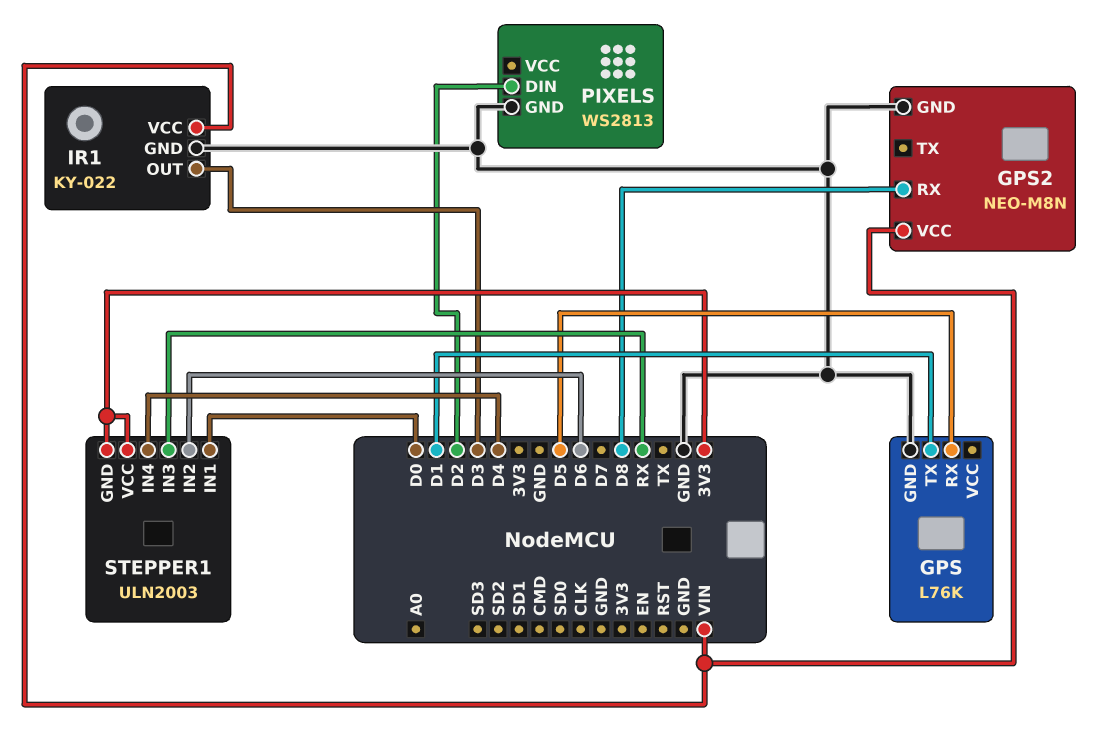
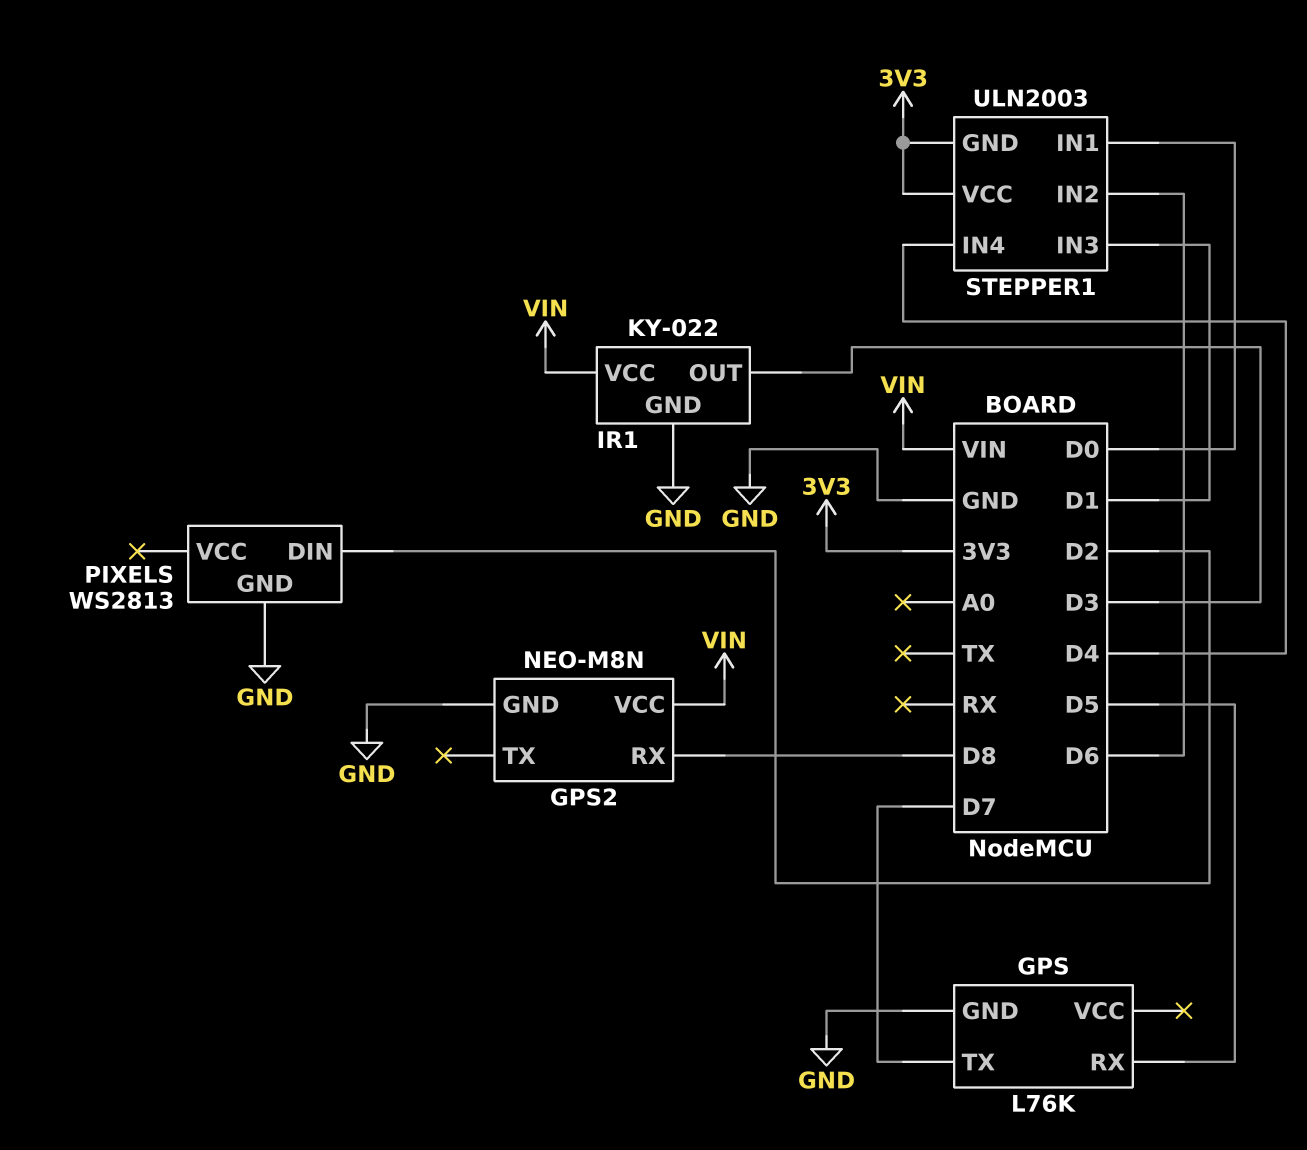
GPS pin TX: D1 -> D7
STEPPER1 pin IN3: RX -> D1

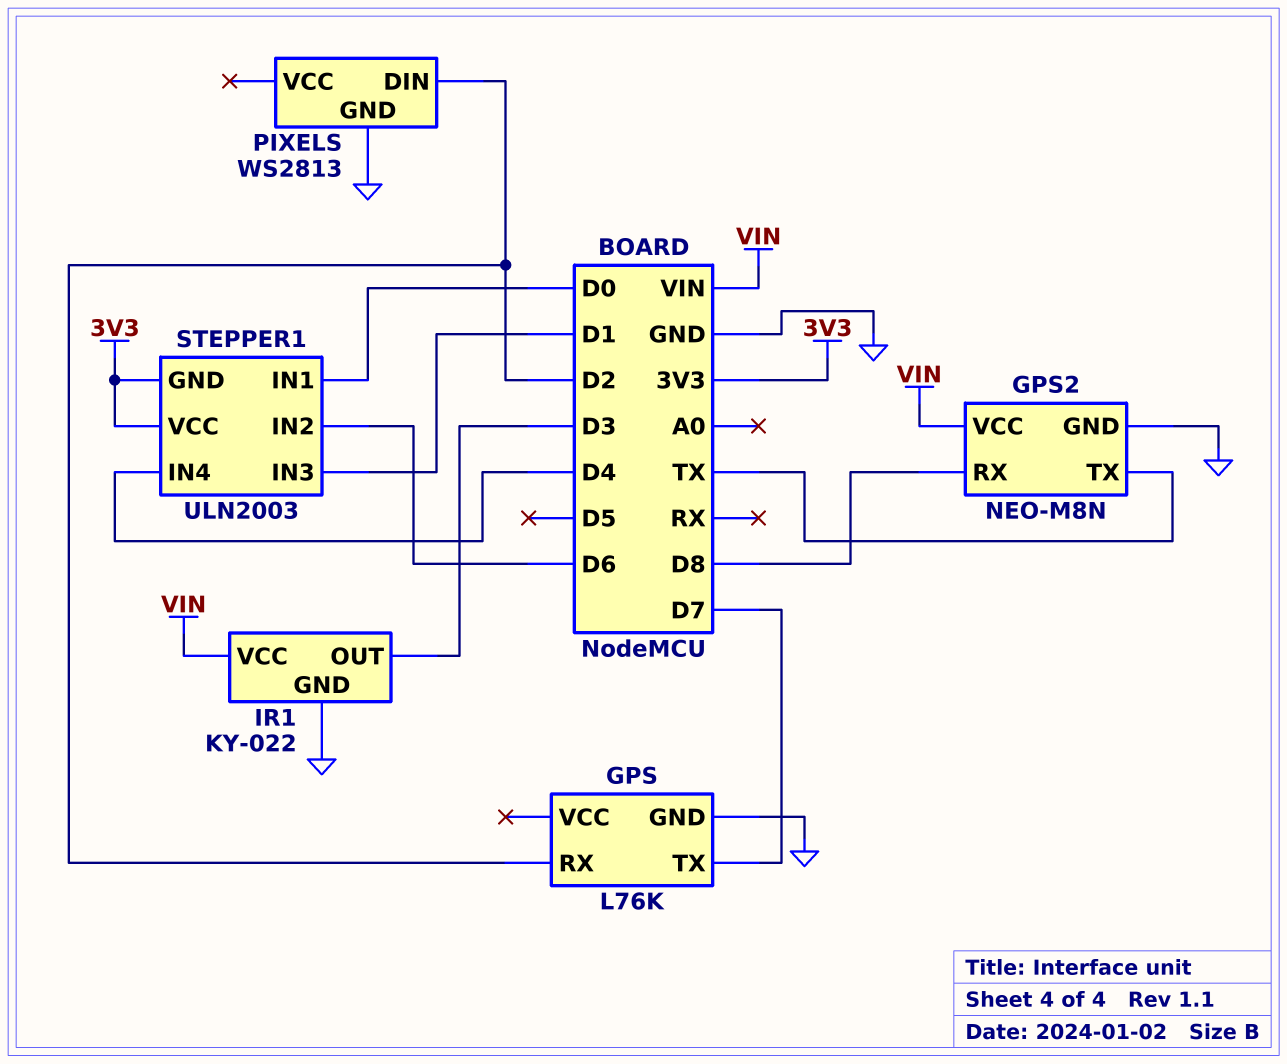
GPS pin RX: D5 -> D2
GPS2 pin TX: none -> TX

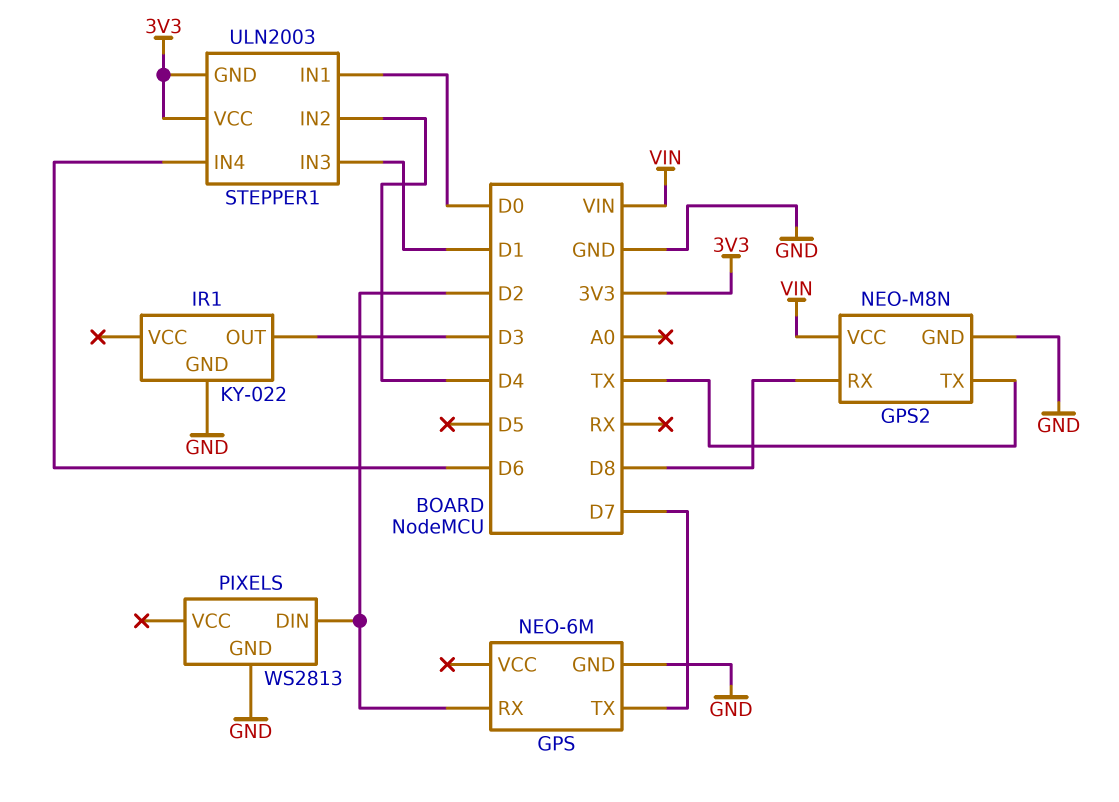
GPS: L76K -> NEO-6M
IR1 pin VCC: VIN -> none
STEPPER1 pin IN2: D6 -> D4
STEPPER1 pin IN4: D4 -> D6

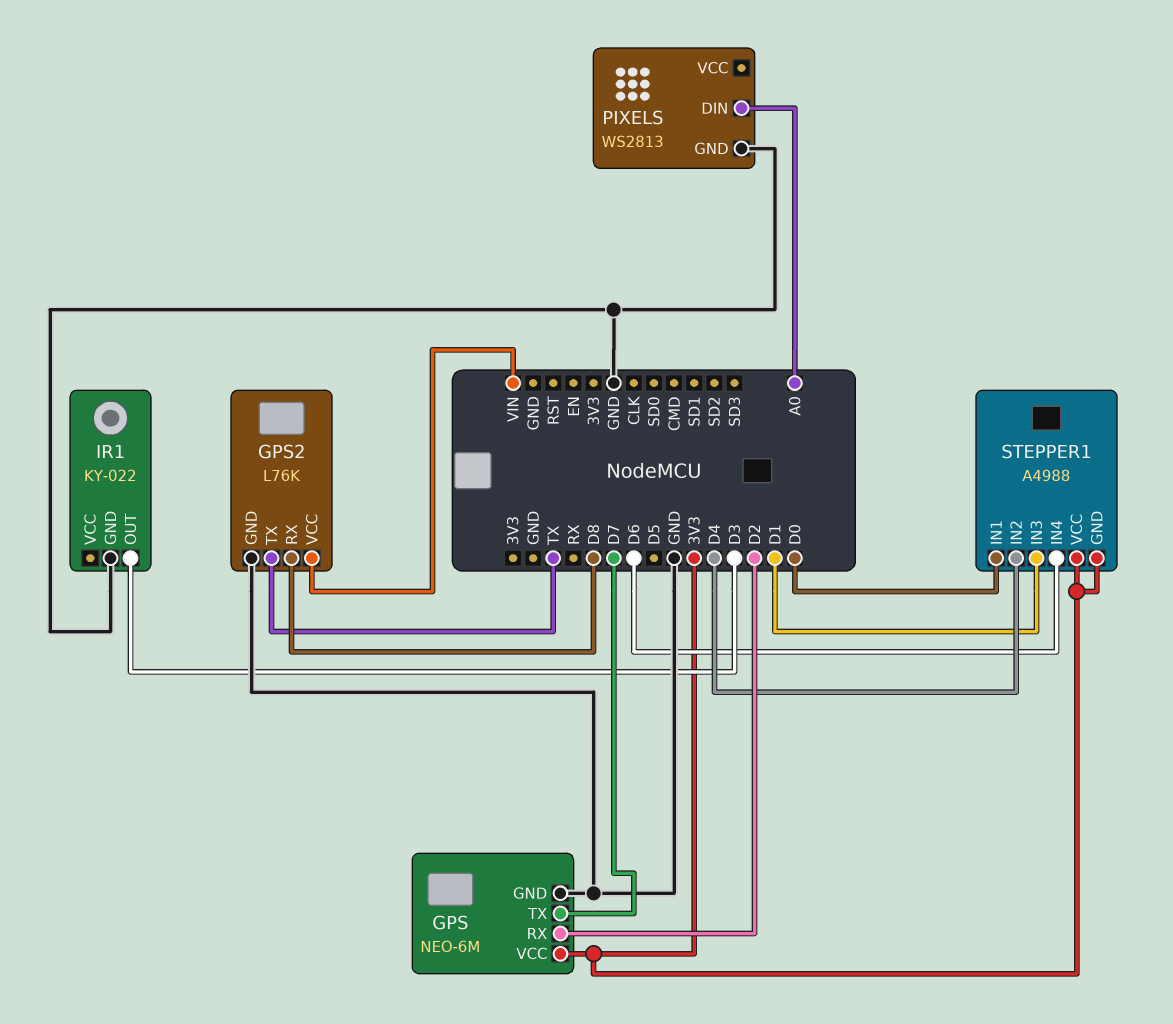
GPS pin VCC: none -> 3V3
GPS2: NEO-M8N -> L76K
PIXELS pin DIN: D2 -> A0
STEPPER1: ULN2003 -> A4988

